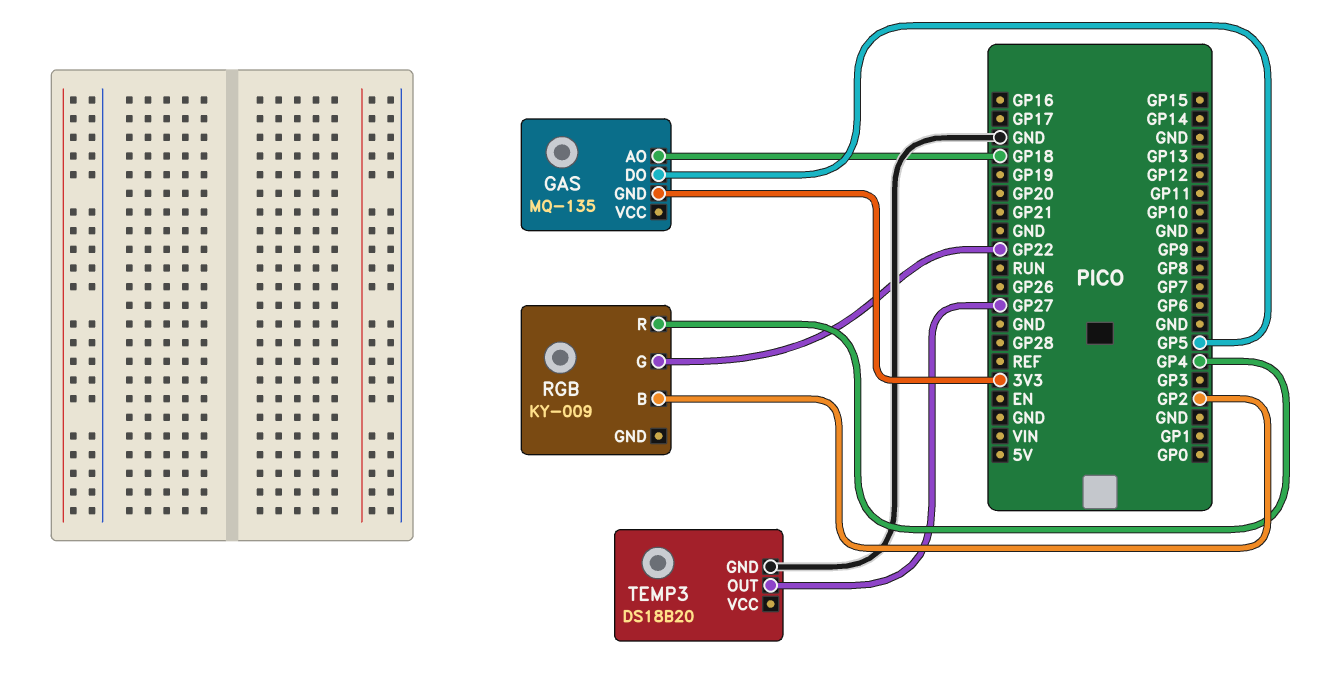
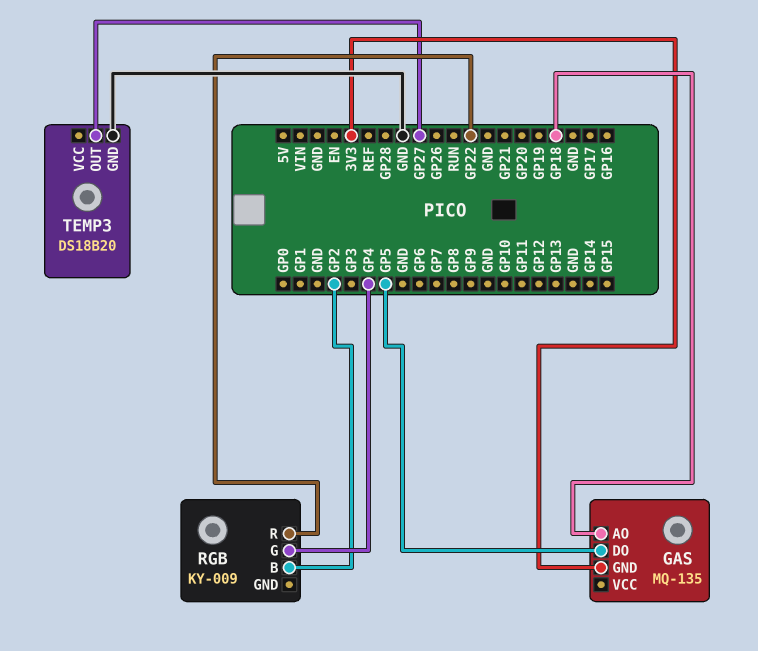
RGB pin G: GP22 -> GP4
RGB pin R: GP4 -> GP22

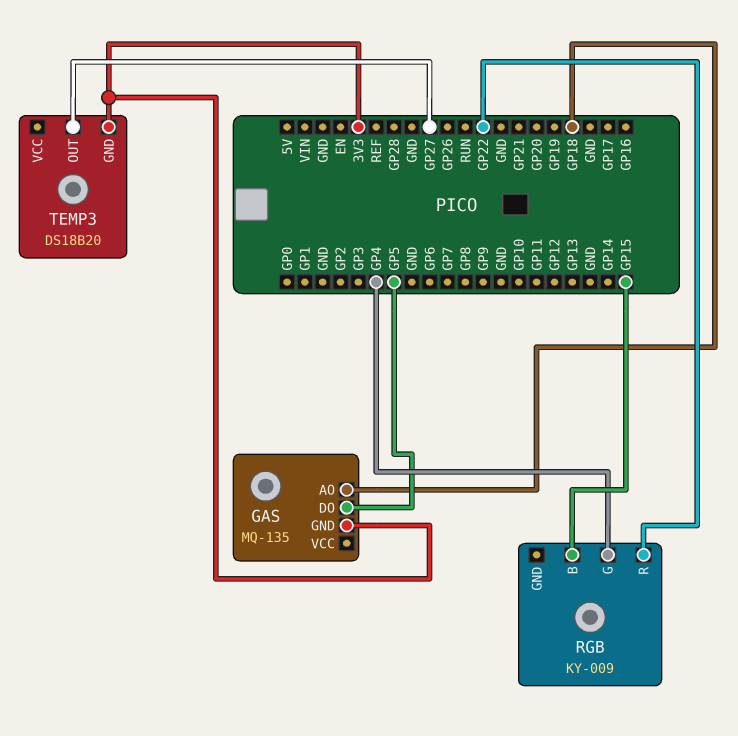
RGB pin B: GP2 -> GP15
TEMP3 pin GND: GND -> 3V3

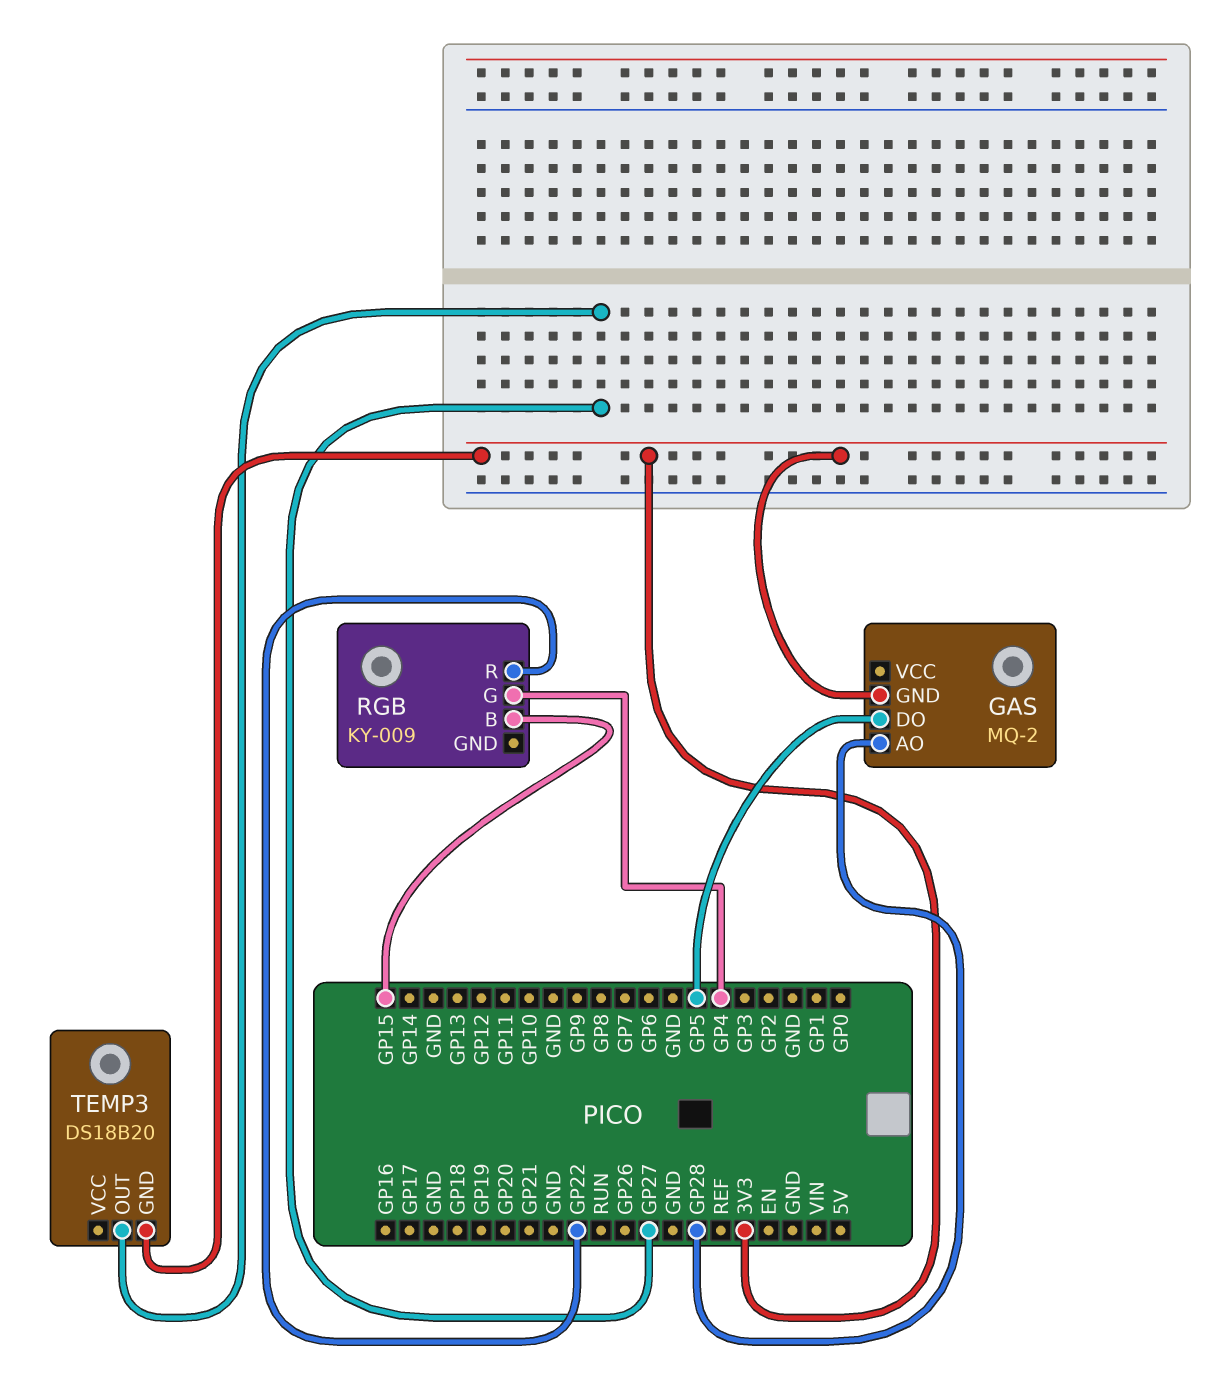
GAS: MQ-135 -> MQ-2
GAS pin AO: GP18 -> GP28

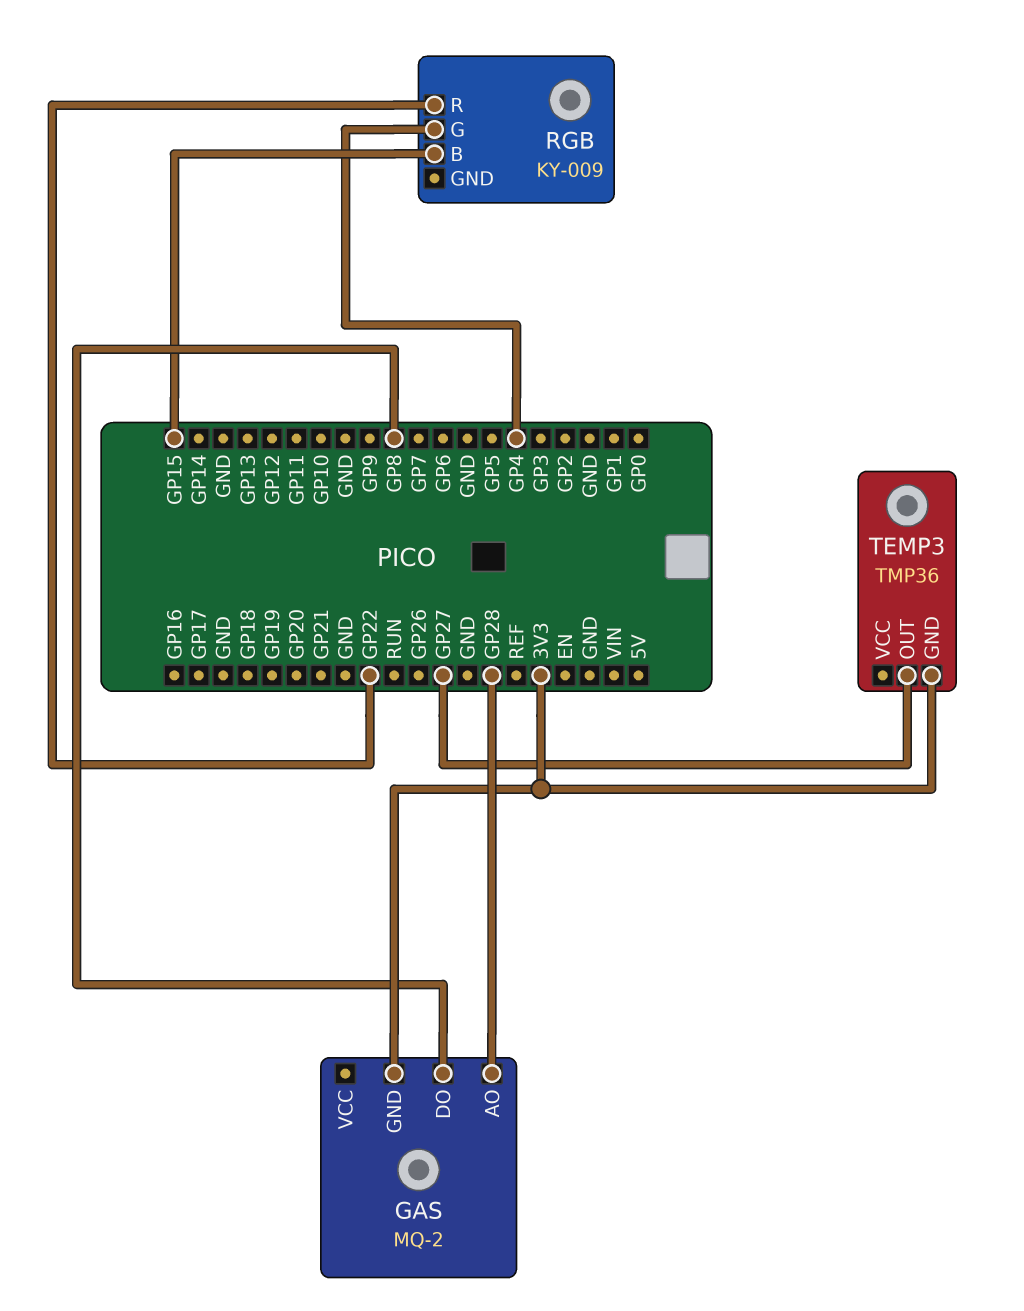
GAS pin DO: GP5 -> GP8
TEMP3: DS18B20 -> TMP36

